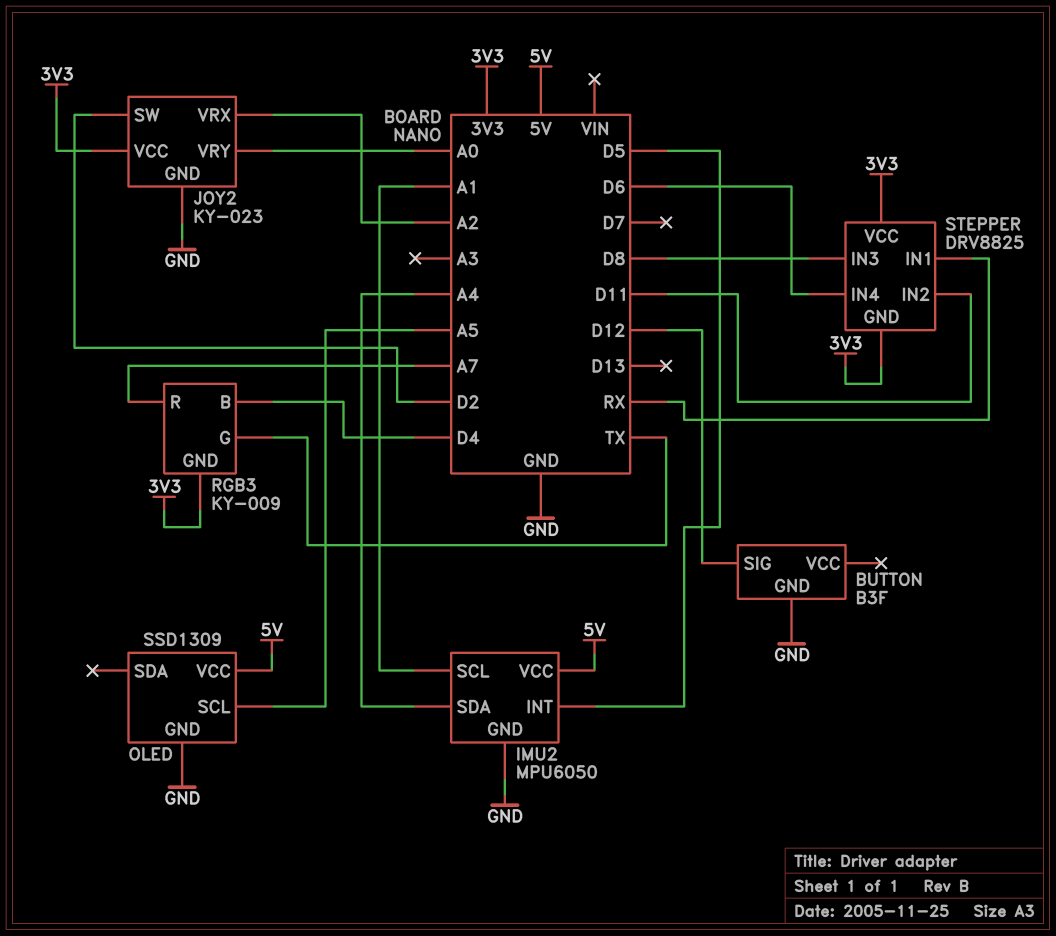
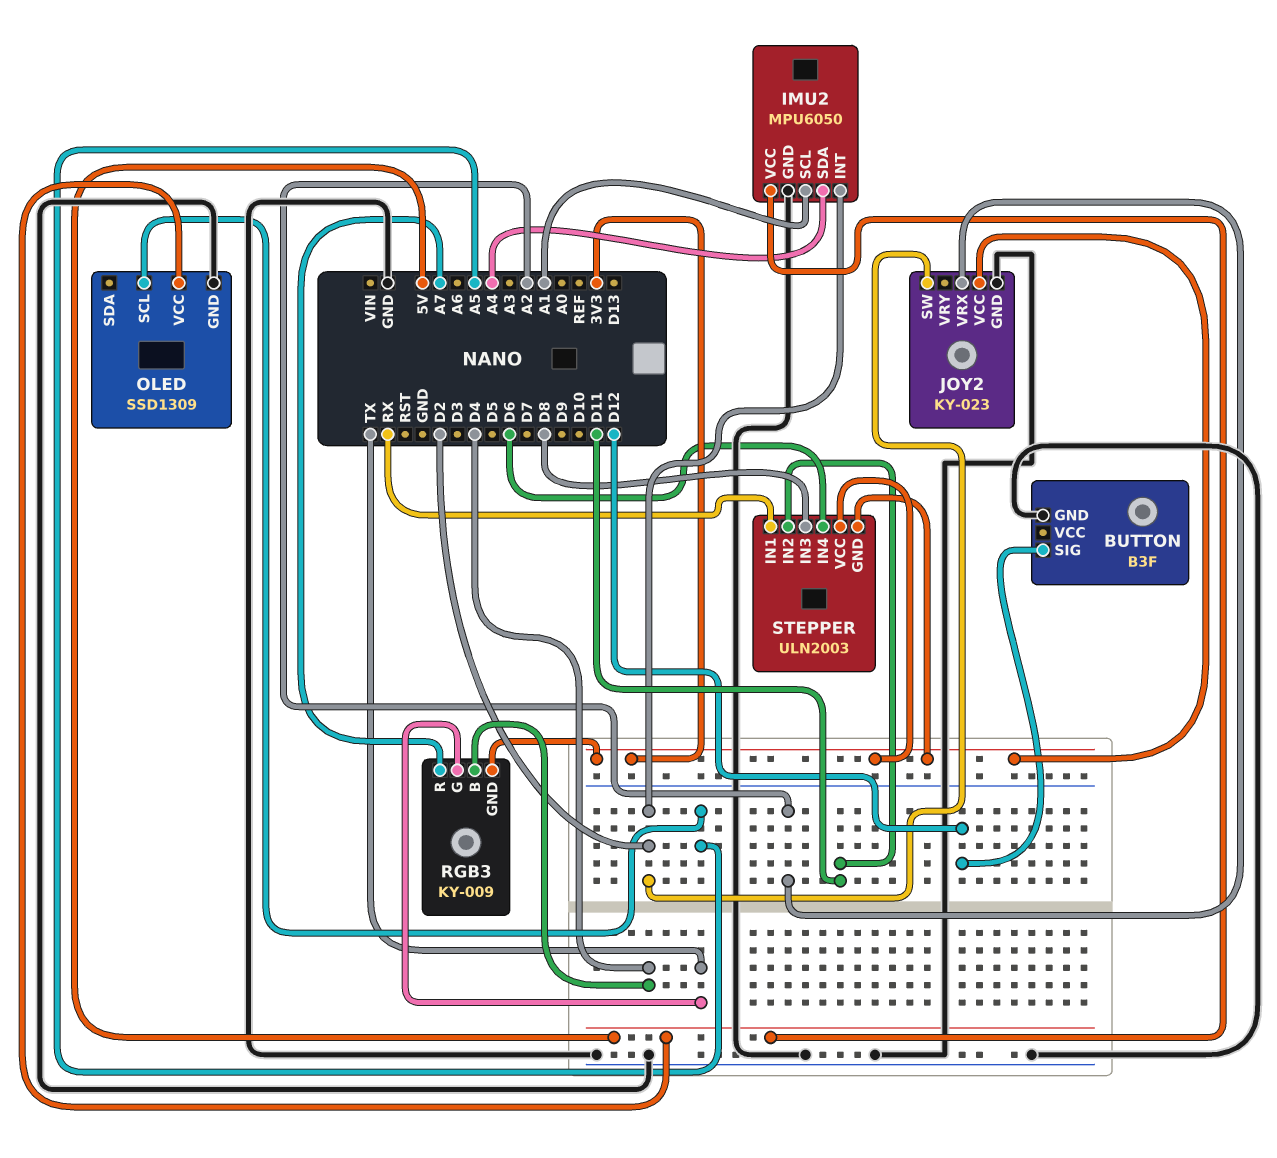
IMU2 pin INT: D5 -> D2
JOY2 pin VRY: A0 -> none
STEPPER: DRV8825 -> ULN2003

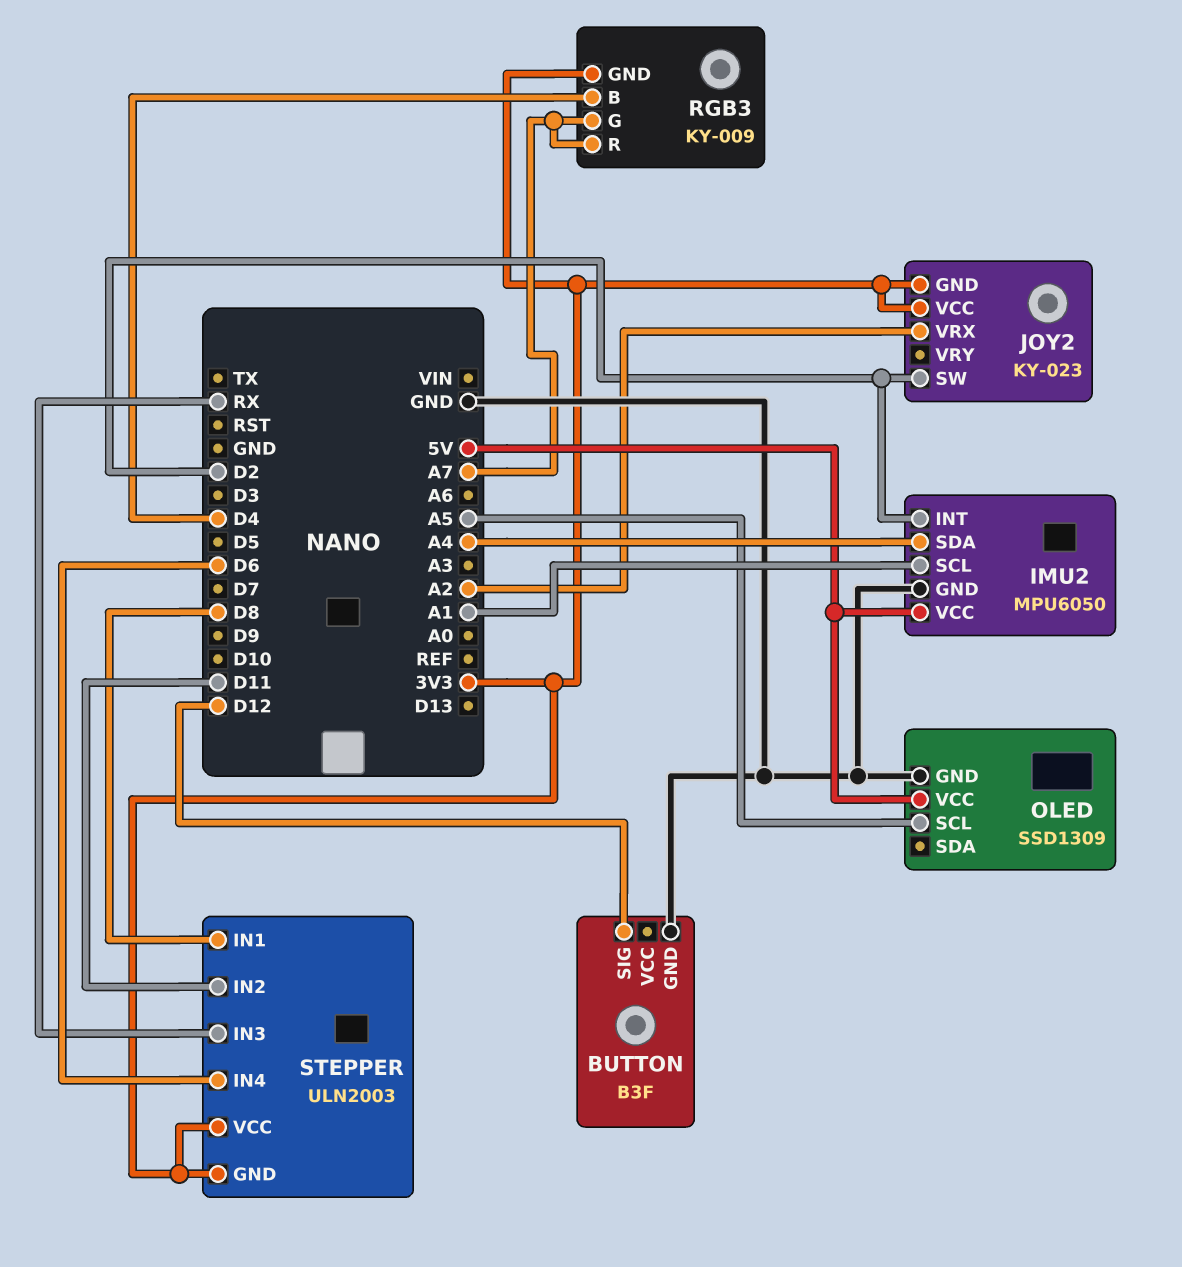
JOY2 pin GND: GND -> 3V3
RGB3 pin G: TX -> A7
STEPPER pin IN1: RX -> D8
STEPPER pin IN3: D8 -> RX

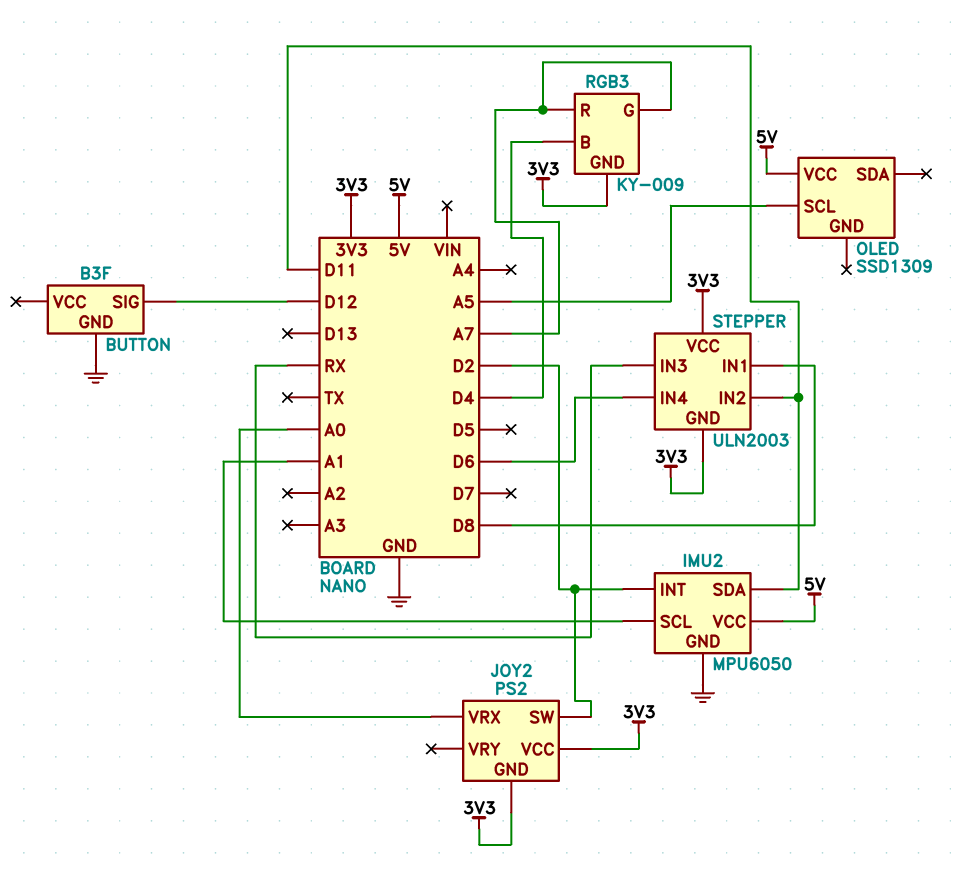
IMU2 pin SDA: A4 -> D11
JOY2: KY-023 -> PS2
JOY2 pin VRX: A2 -> A0
OLED pin GND: GND -> none

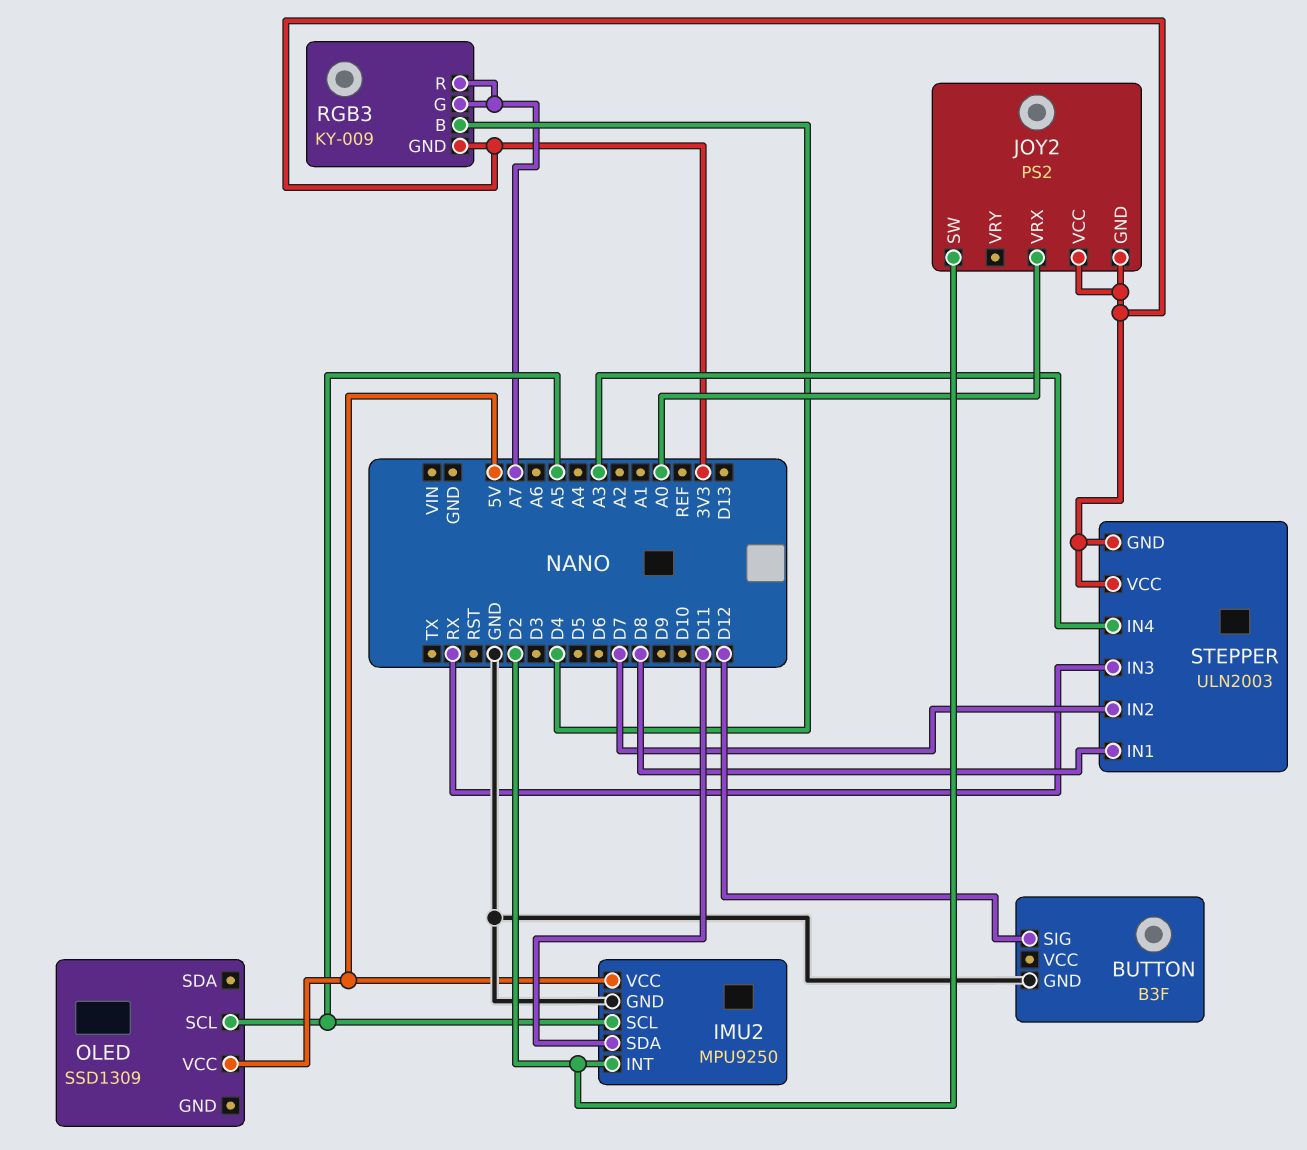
IMU2: MPU6050 -> MPU9250
IMU2 pin SCL: A1 -> A5
STEPPER pin IN2: D11 -> D7
STEPPER pin IN4: D6 -> A3

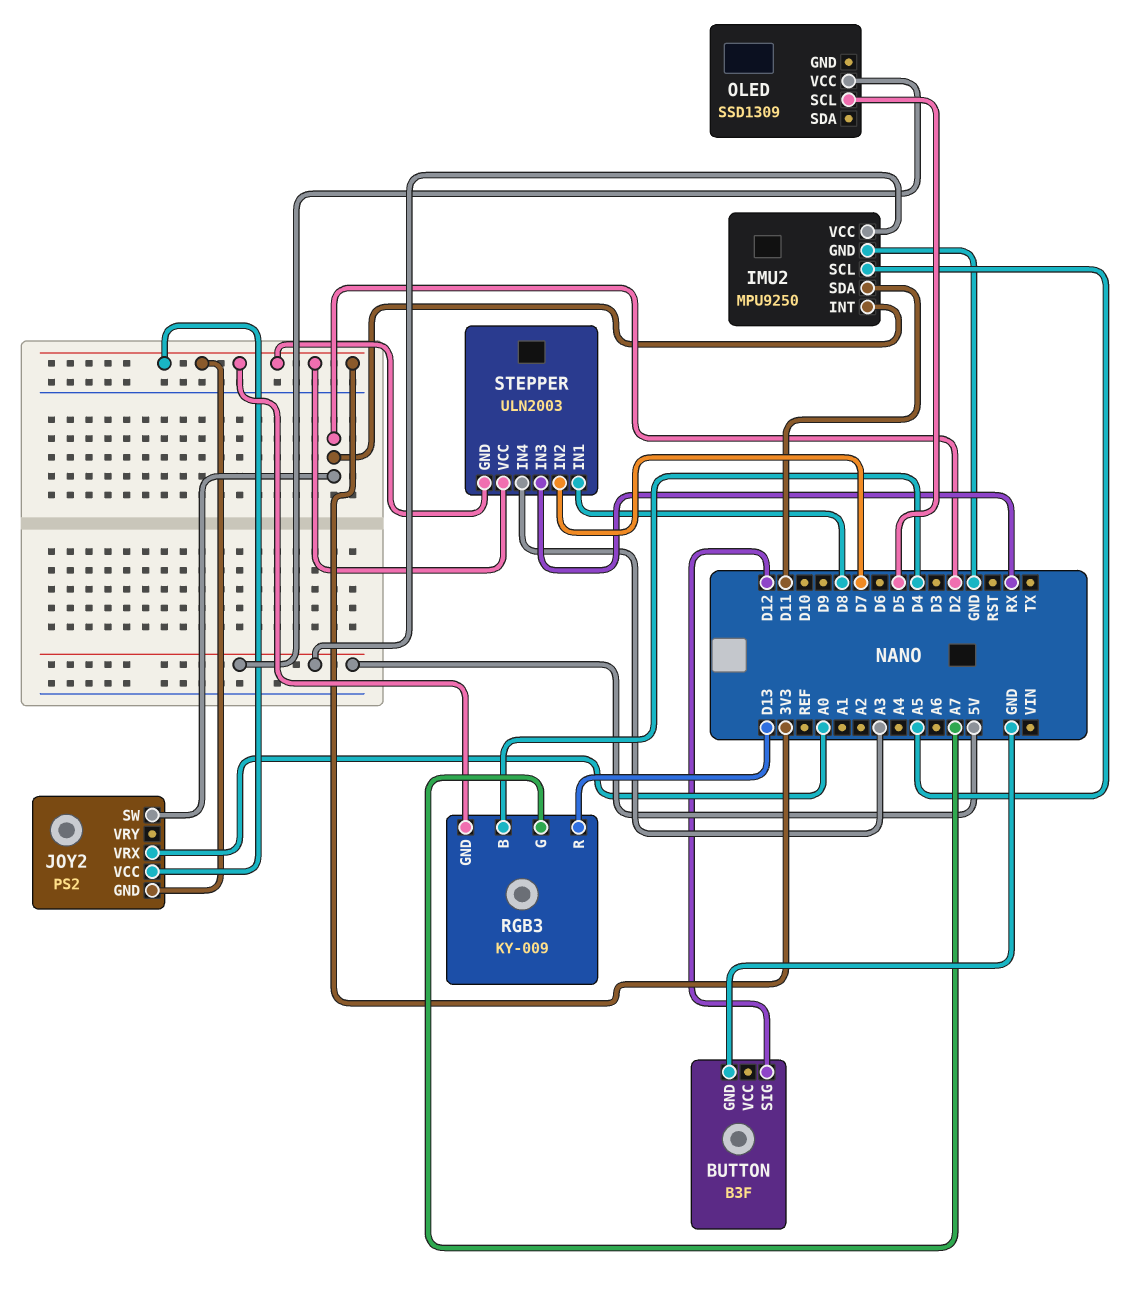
OLED pin SCL: A5 -> D5
RGB3 pin R: A7 -> D13

